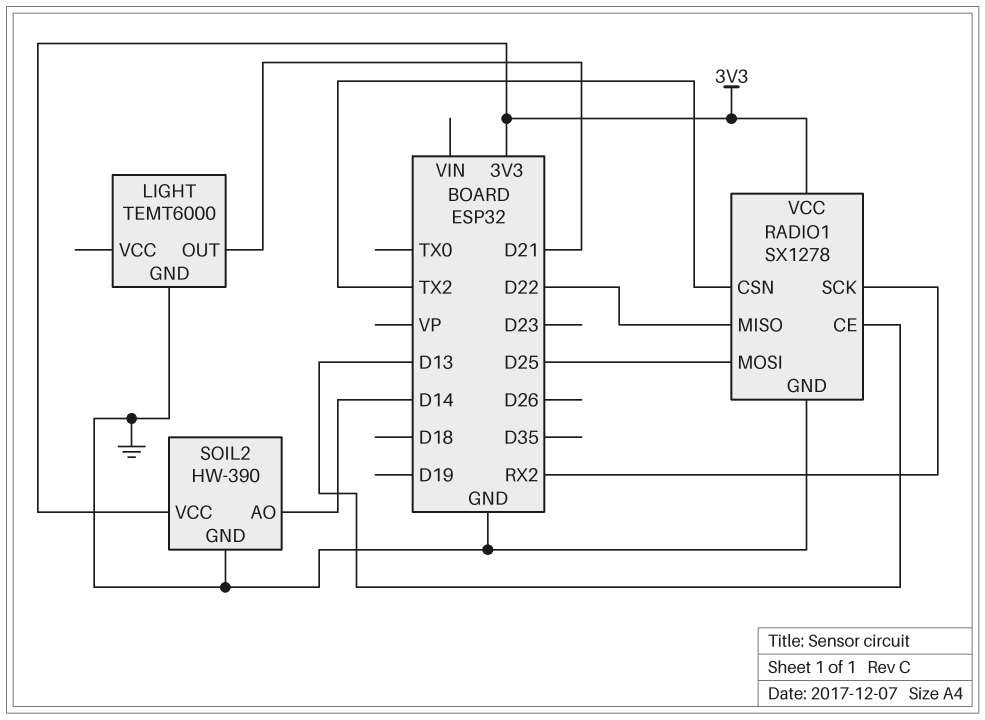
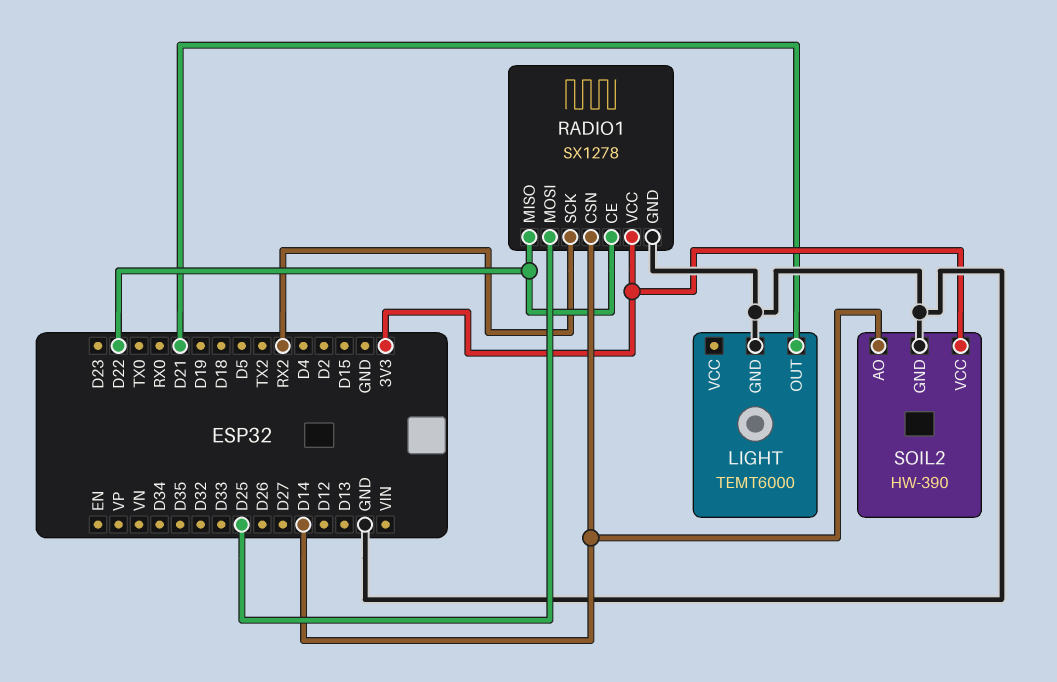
RADIO1 pin CE: D13 -> D22
RADIO1 pin CSN: TX2 -> D14

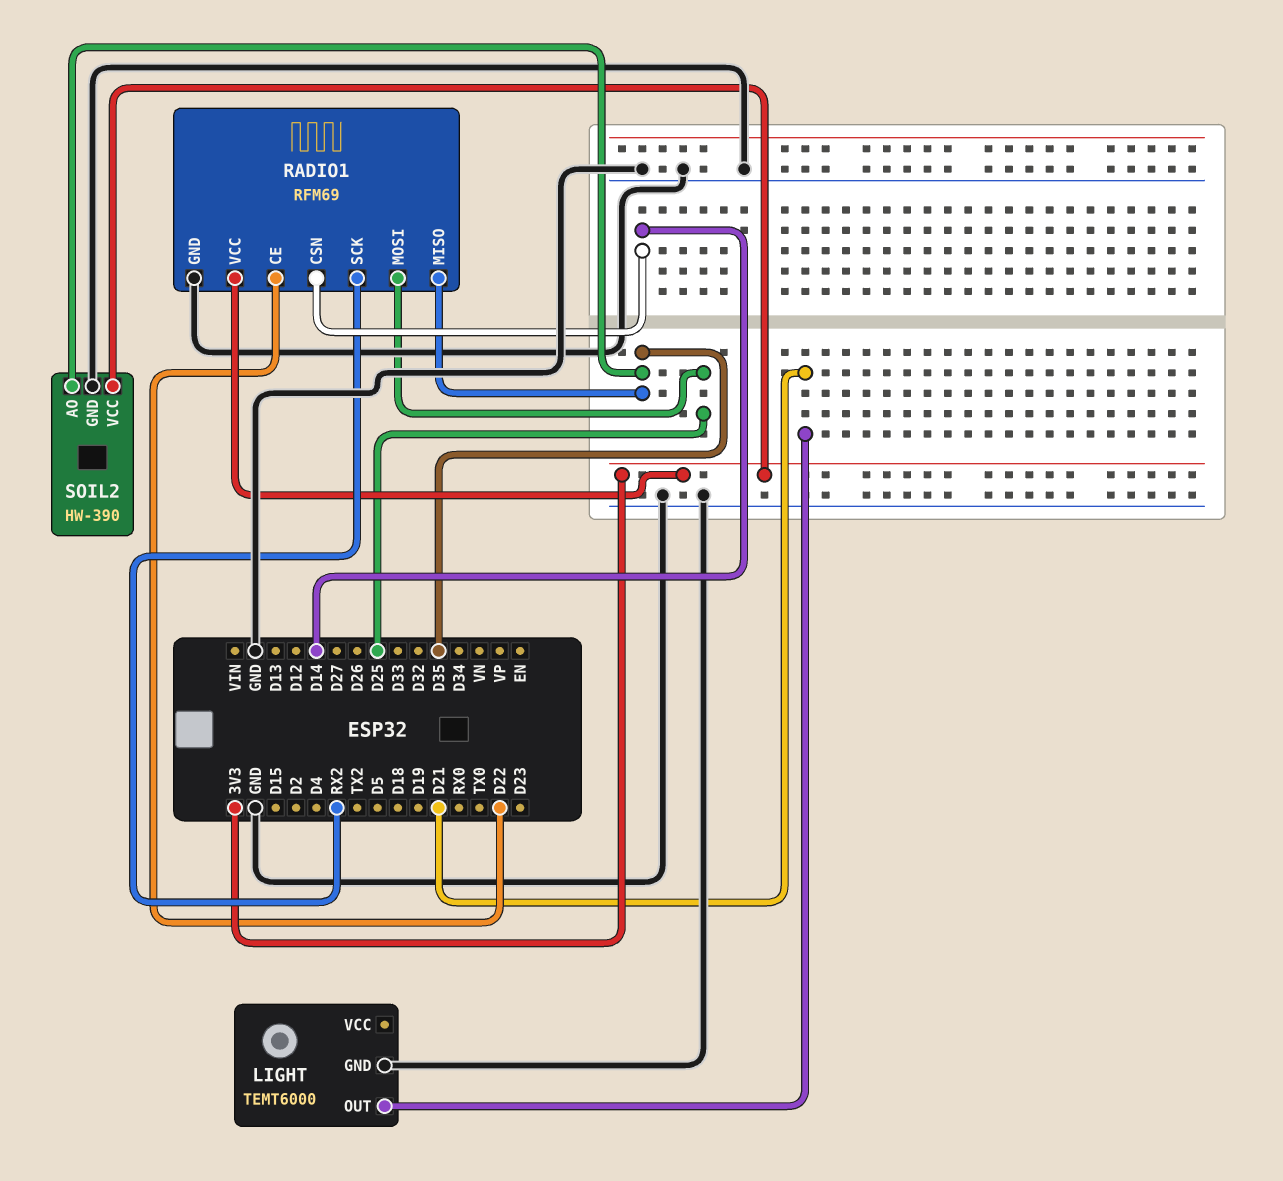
RADIO1: SX1278 -> RFM69
RADIO1 pin MISO: D22 -> D35
SOIL2 pin AO: D14 -> D35

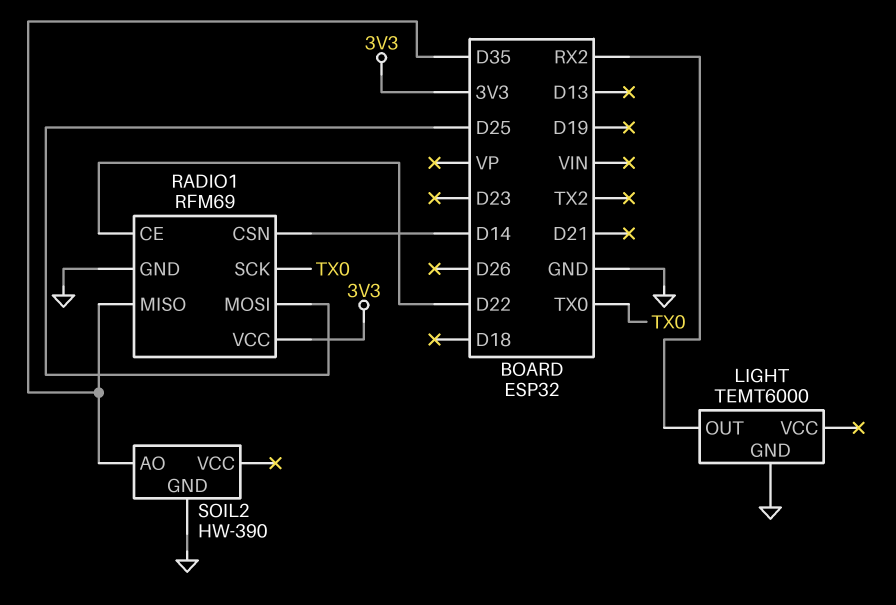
LIGHT pin OUT: D21 -> RX2
RADIO1 pin SCK: RX2 -> TX0
SOIL2 pin VCC: 3V3 -> none

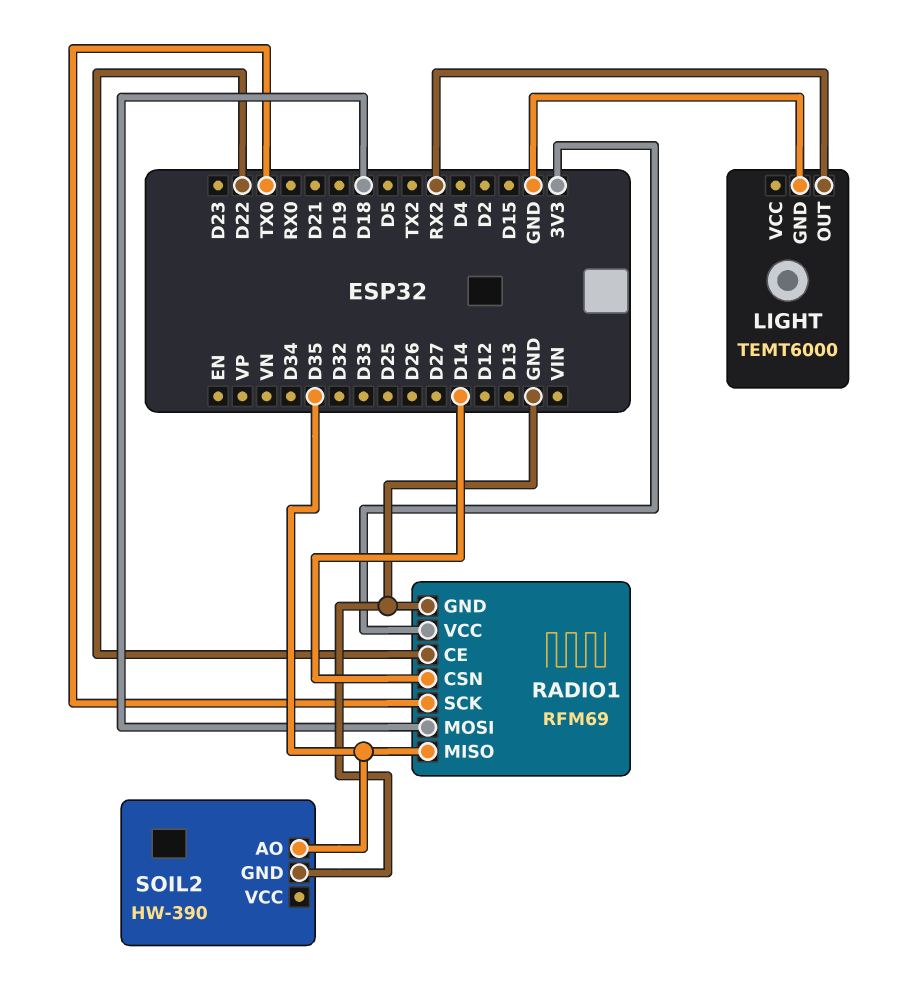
RADIO1 pin MOSI: D25 -> D18

